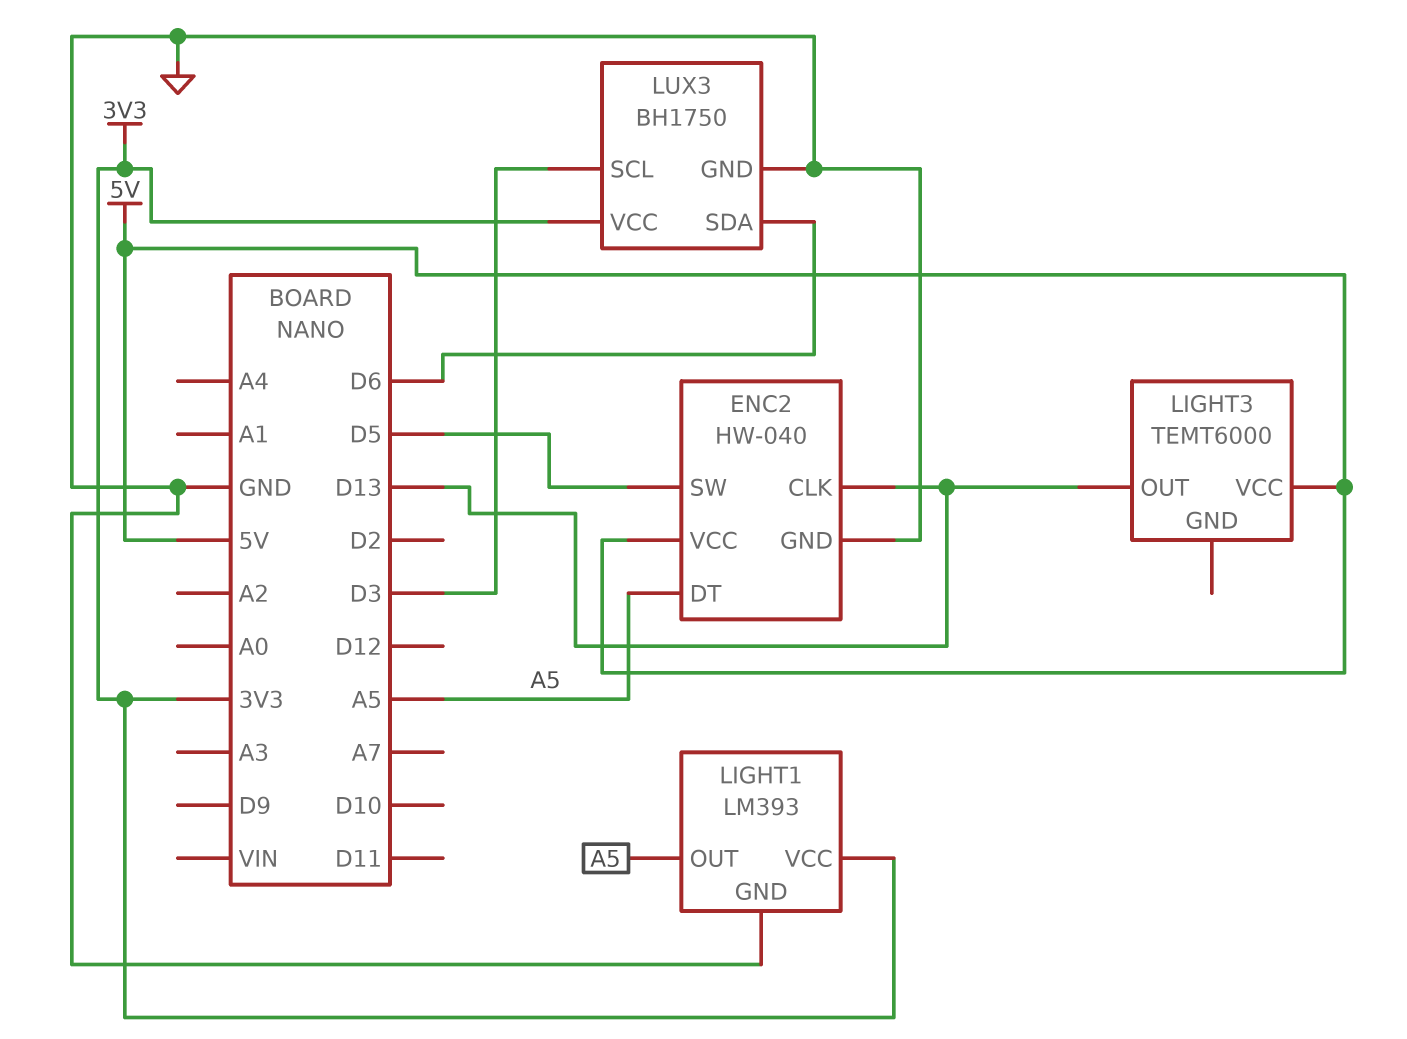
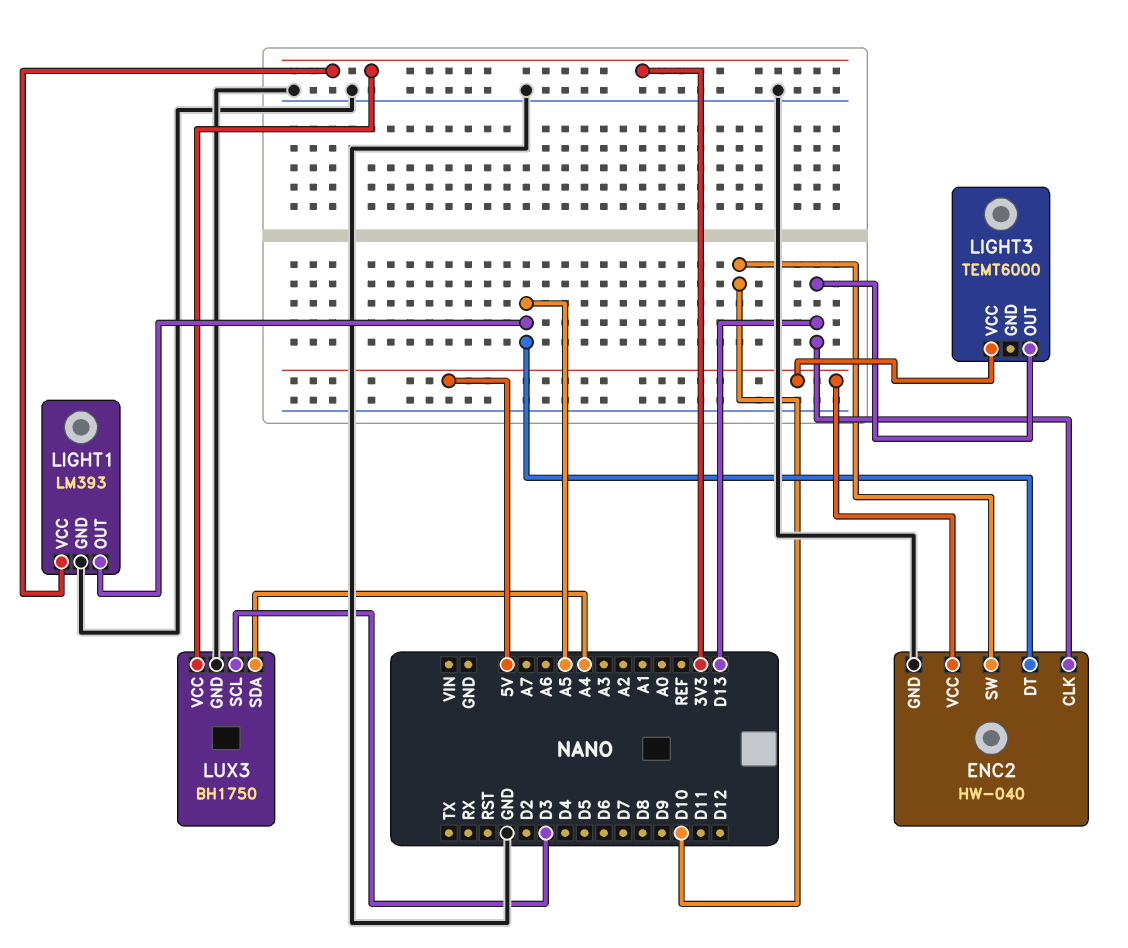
ENC2 pin SW: D5 -> D10
LUX3 pin SDA: D6 -> A4

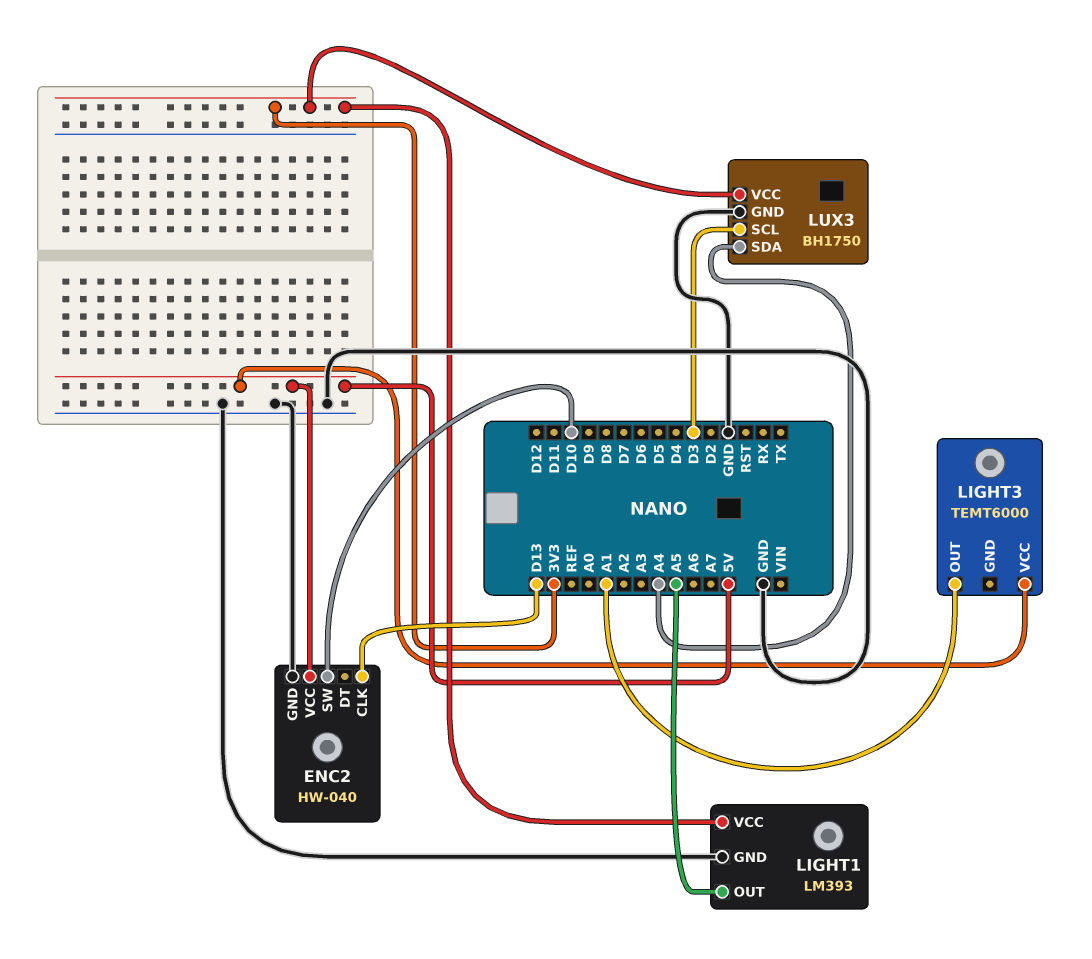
ENC2 pin DT: A5 -> none
LIGHT3 pin OUT: D13 -> A1

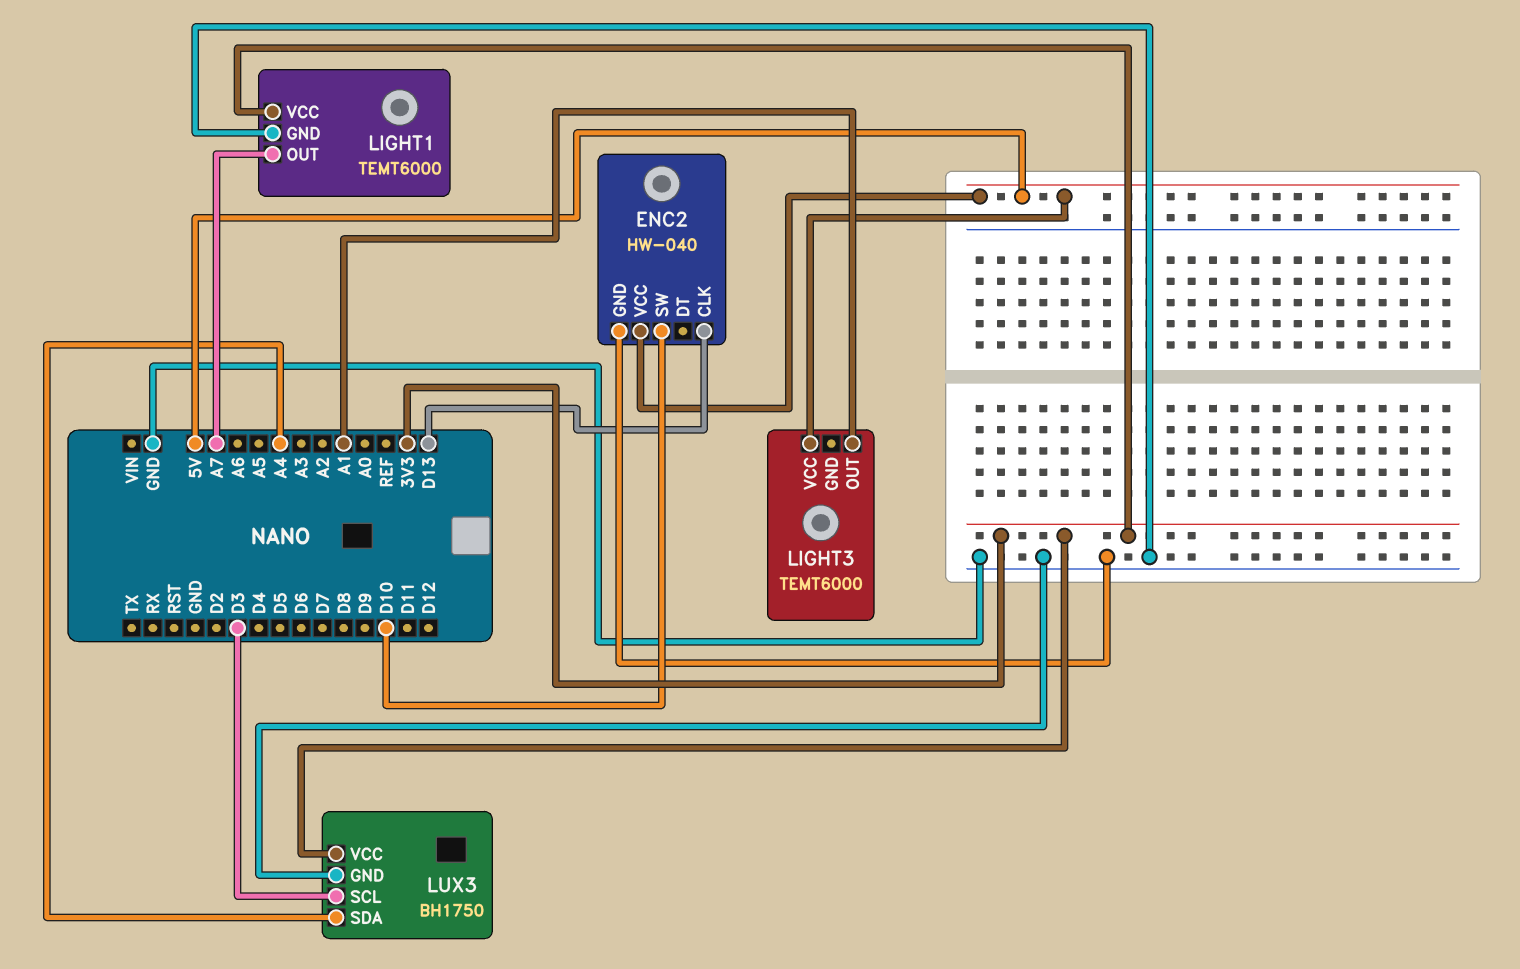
LIGHT1: LM393 -> TEMT6000
LIGHT1 pin OUT: A5 -> A7

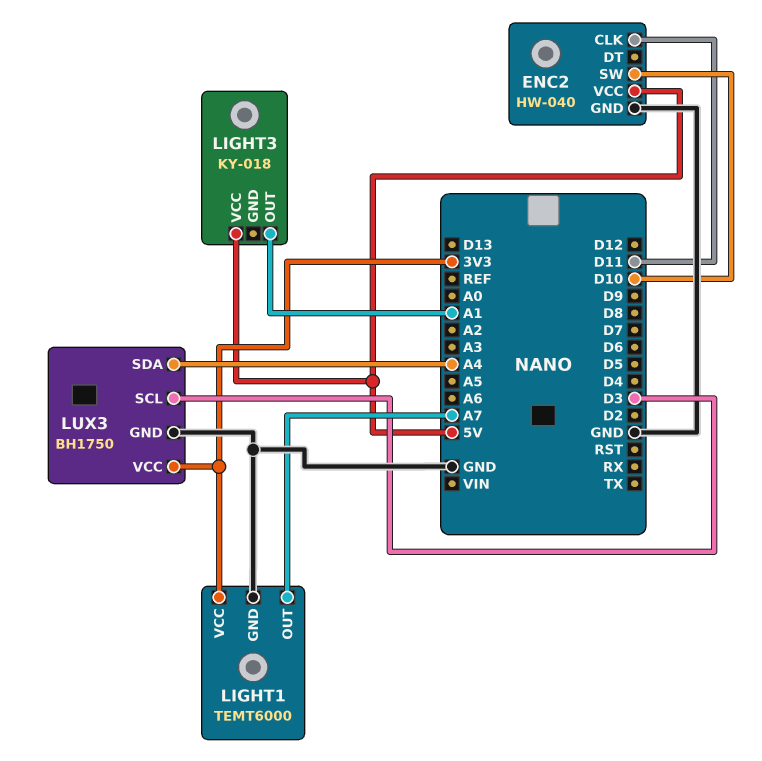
ENC2 pin CLK: D13 -> D11
LIGHT3: TEMT6000 -> KY-018

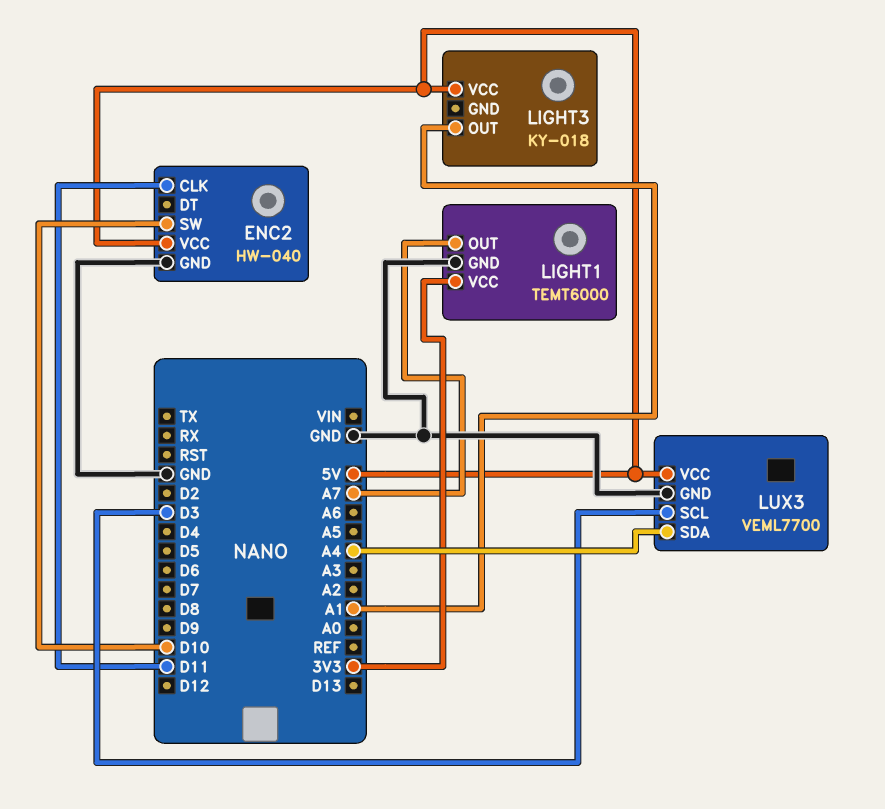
LUX3: BH1750 -> VEML7700
LUX3 pin VCC: 3V3 -> 5V

